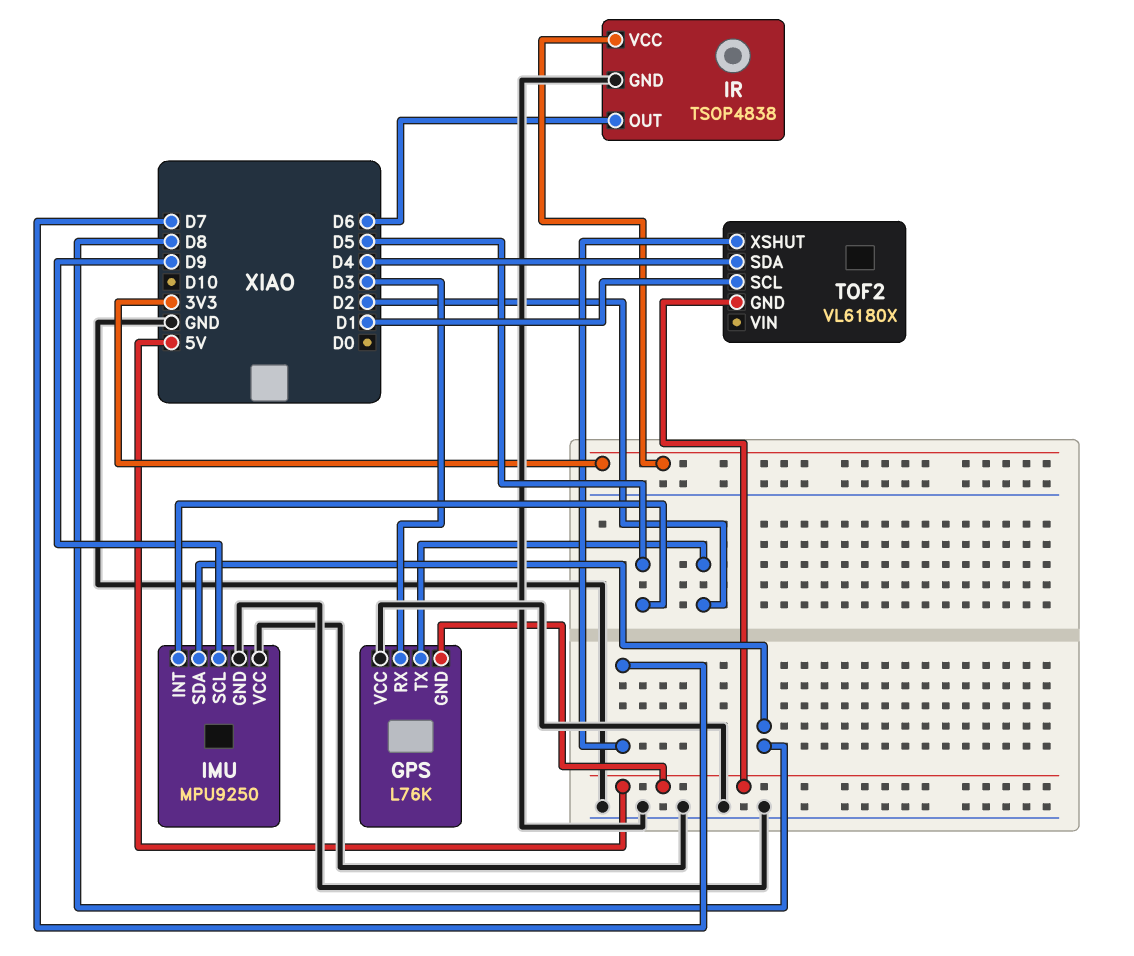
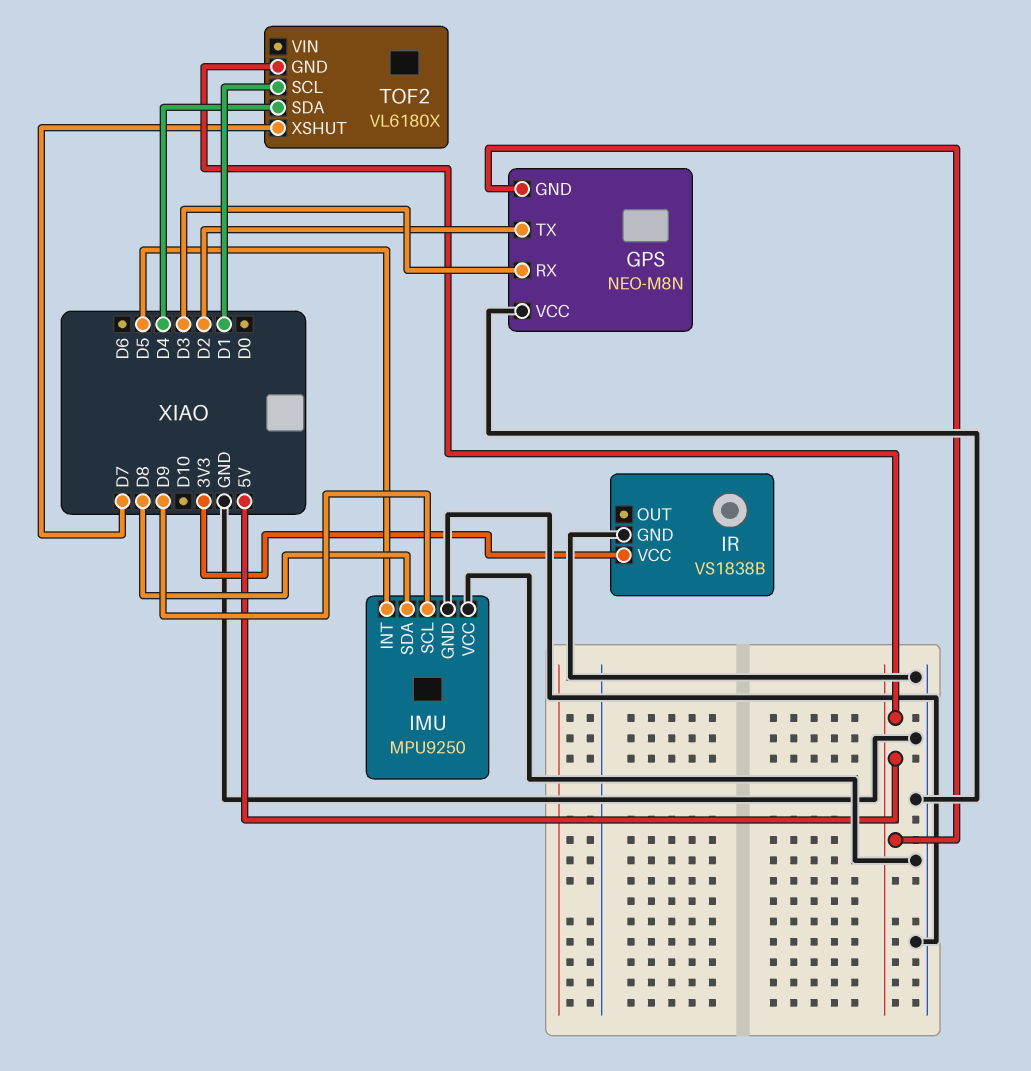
GPS: L76K -> NEO-M8N
IR: TSOP4838 -> VS1838B
IR pin OUT: D6 -> none

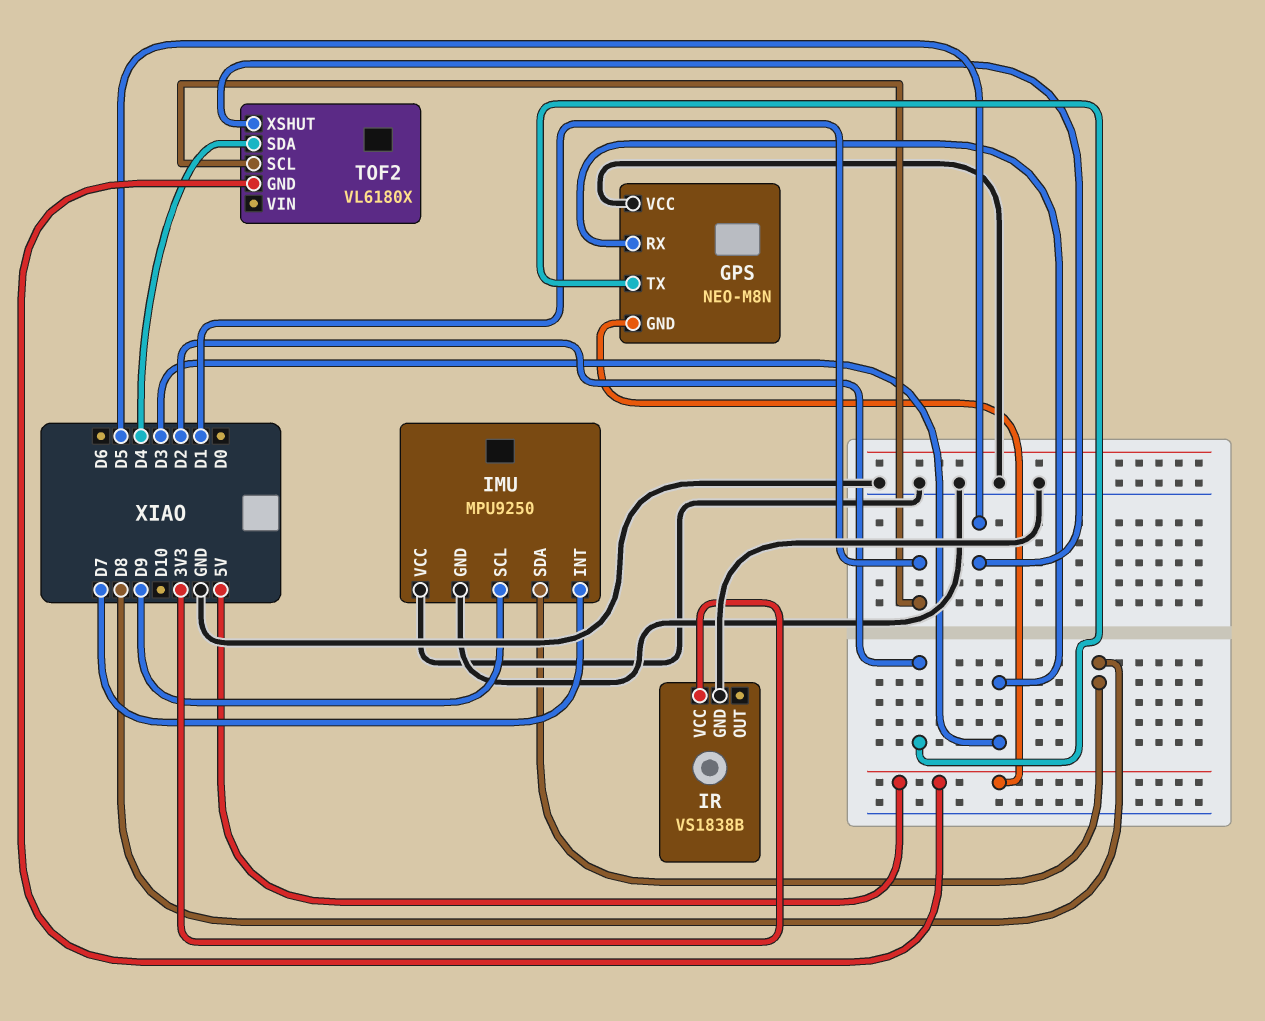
IMU pin INT: D5 -> D7
TOF2 pin XSHUT: D7 -> D5

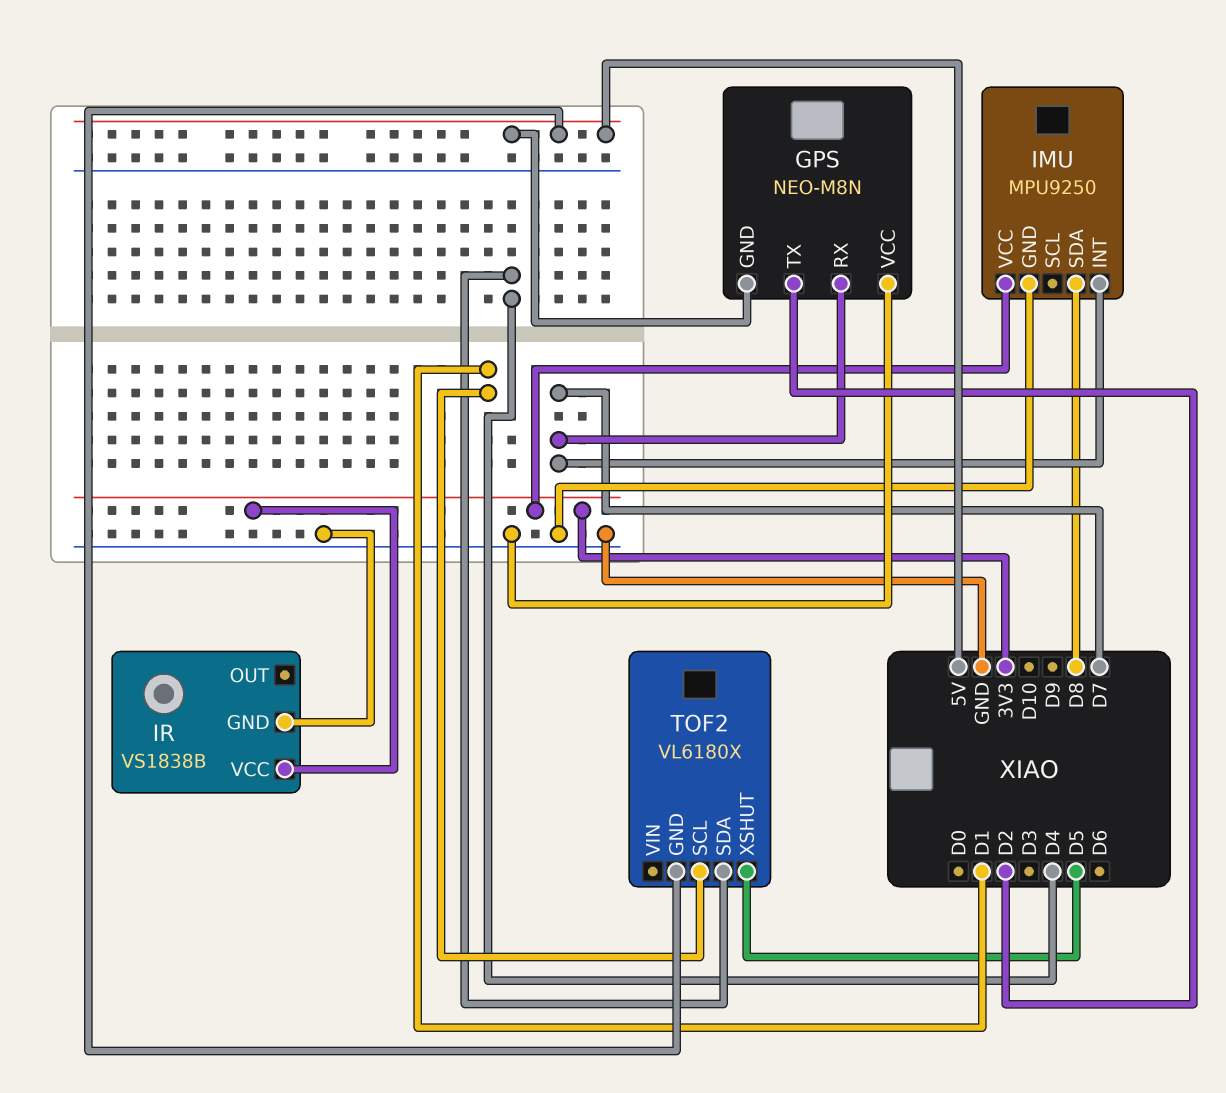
GPS pin RX: D3 -> D7
IMU pin SCL: D9 -> none
IMU pin VCC: GND -> 3V3

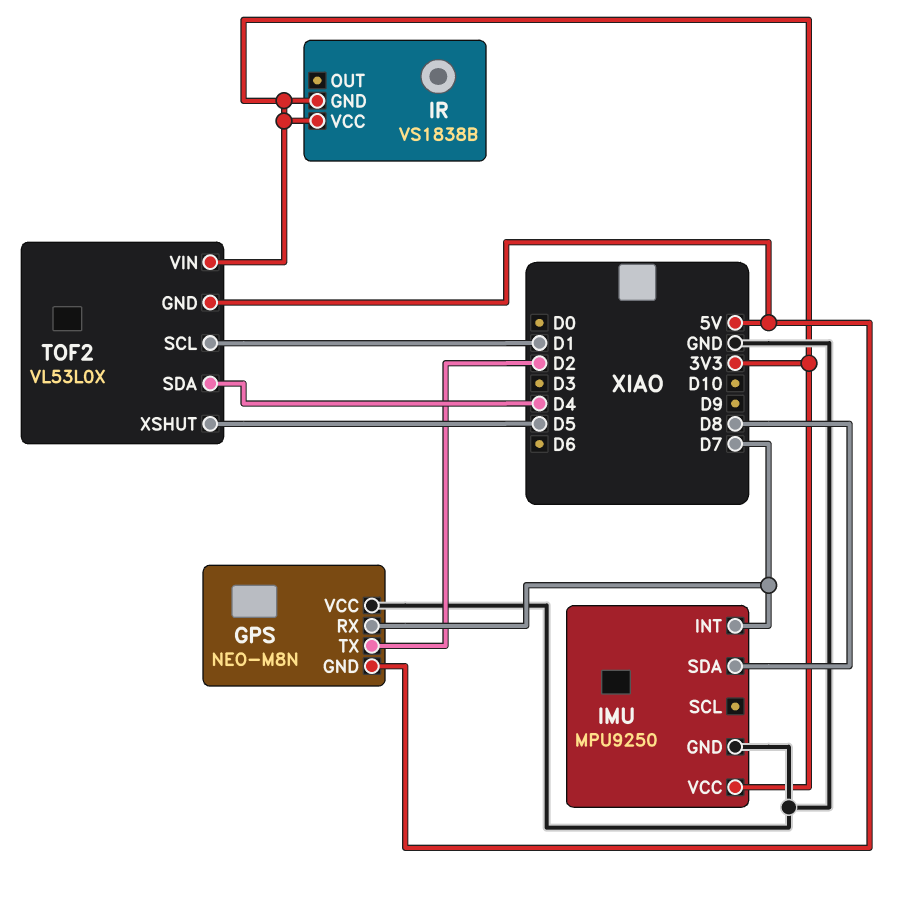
IR pin GND: GND -> 3V3
TOF2: VL6180X -> VL53L0X
TOF2 pin VIN: none -> 3V3

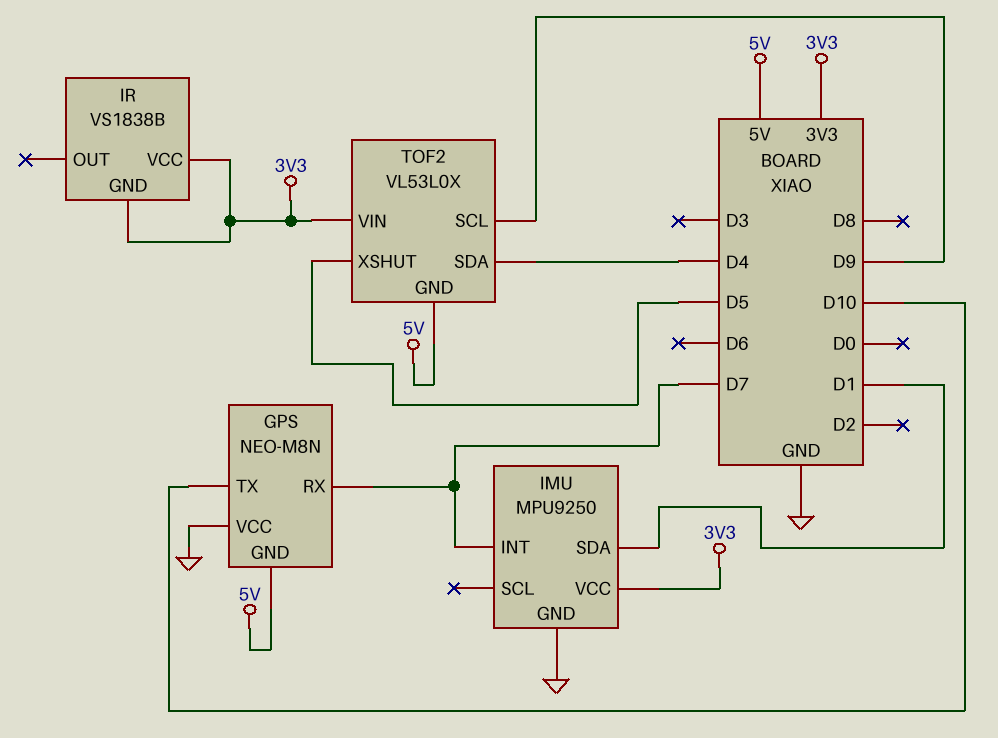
GPS pin TX: D2 -> D10
IMU pin SDA: D8 -> D1
TOF2 pin SCL: D1 -> D9

